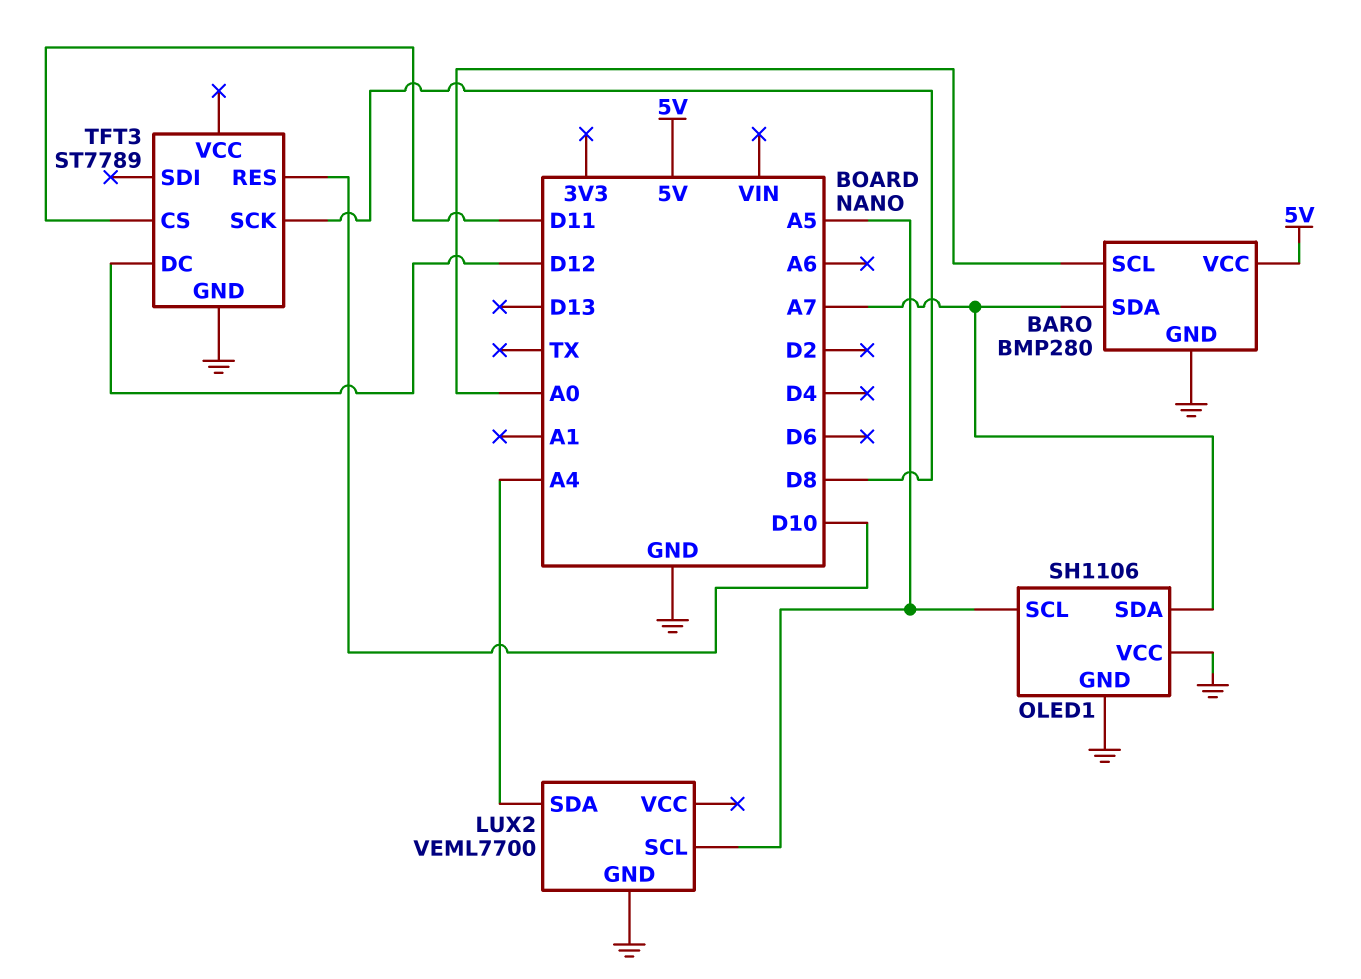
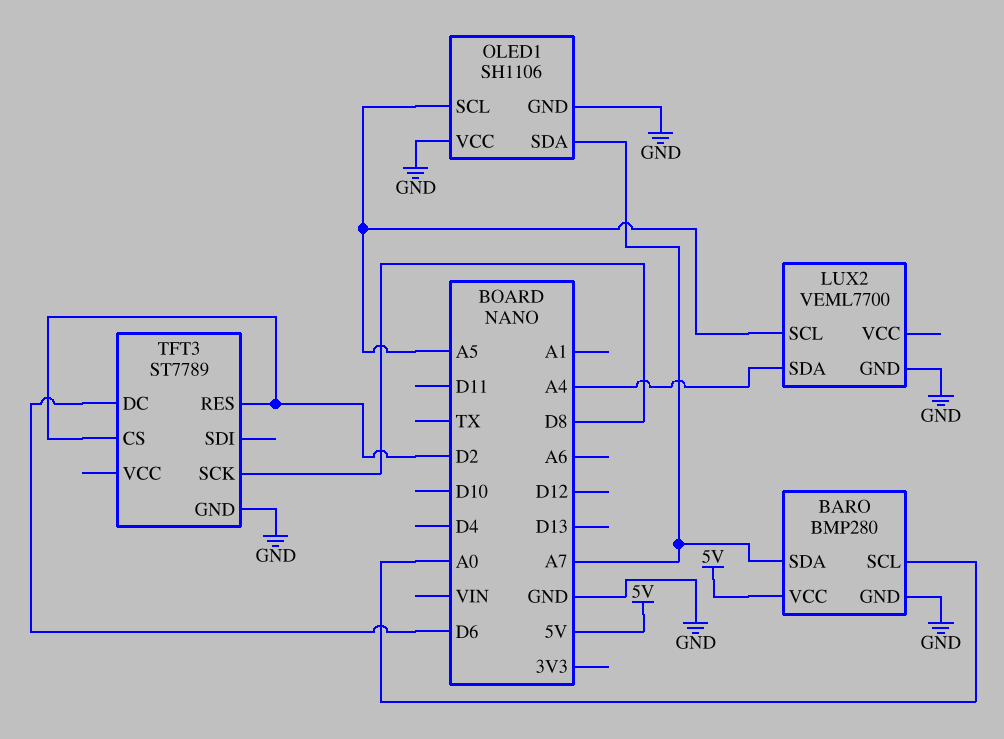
TFT3 pin CS: D11 -> D2
TFT3 pin DC: D12 -> D6
TFT3 pin RES: D10 -> D2

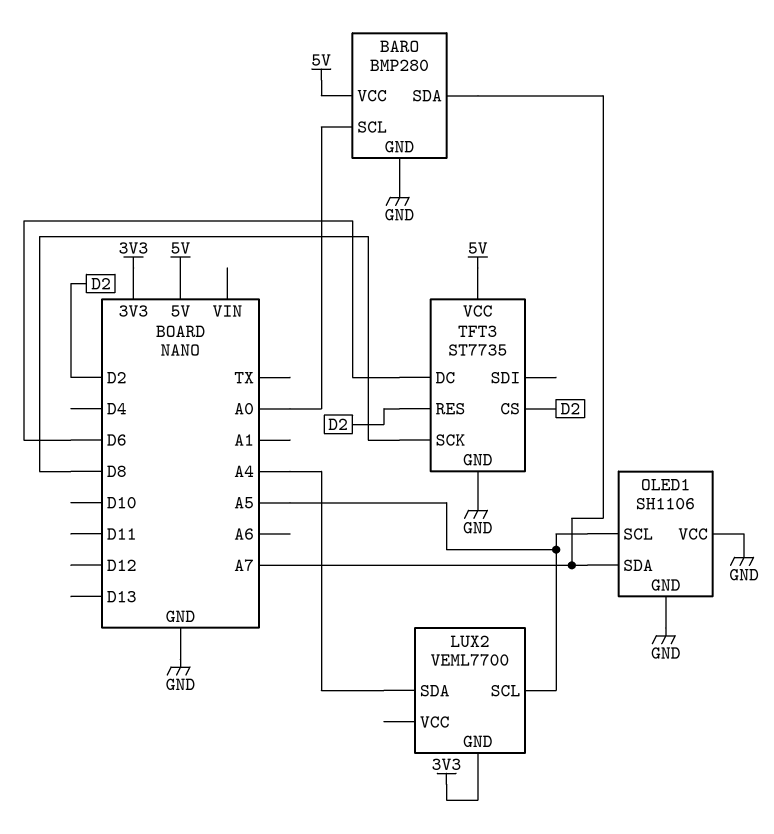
LUX2 pin GND: GND -> 3V3
TFT3: ST7789 -> ST7735
TFT3 pin VCC: none -> 5V

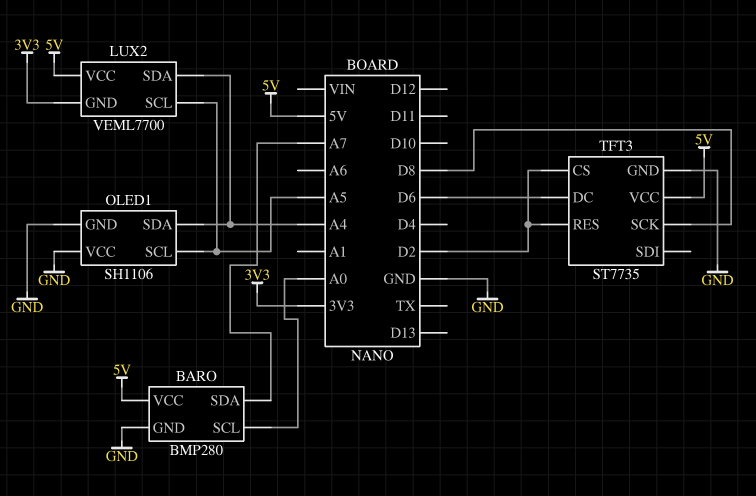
LUX2 pin VCC: none -> 5V
OLED1 pin SDA: A7 -> A4

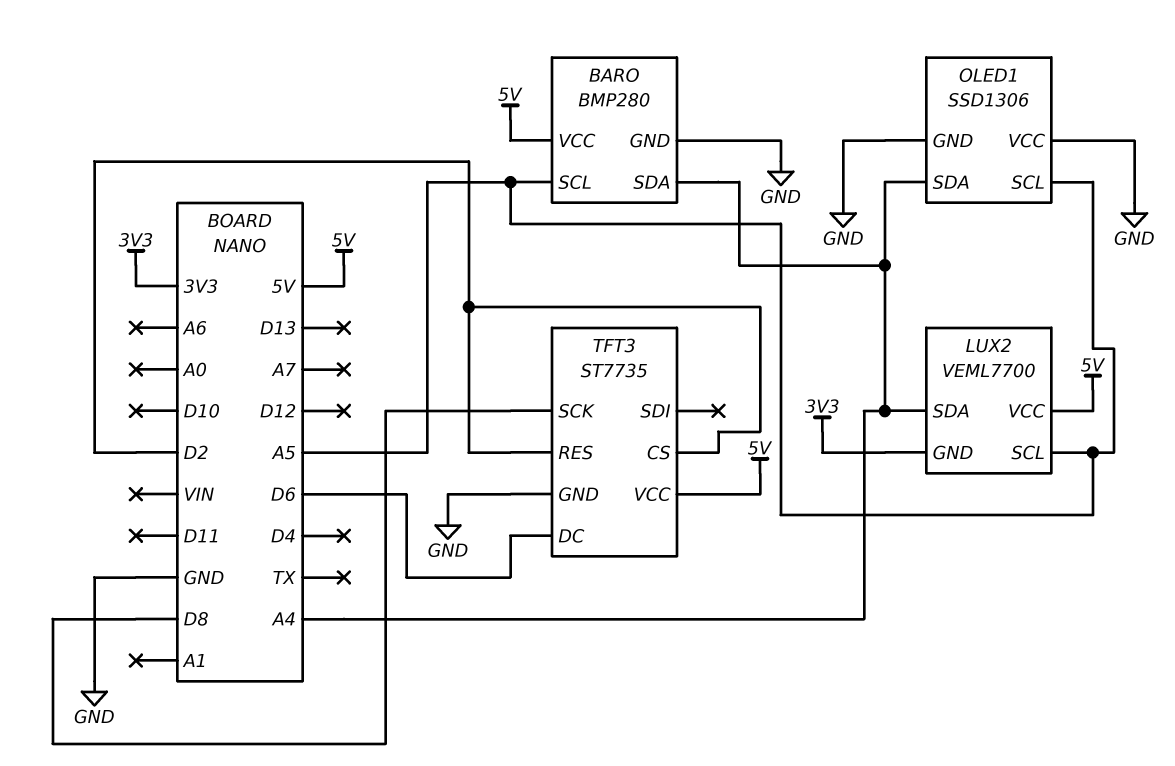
BARO pin SCL: A0 -> A5
BARO pin SDA: A7 -> A4
OLED1: SH1106 -> SSD1306

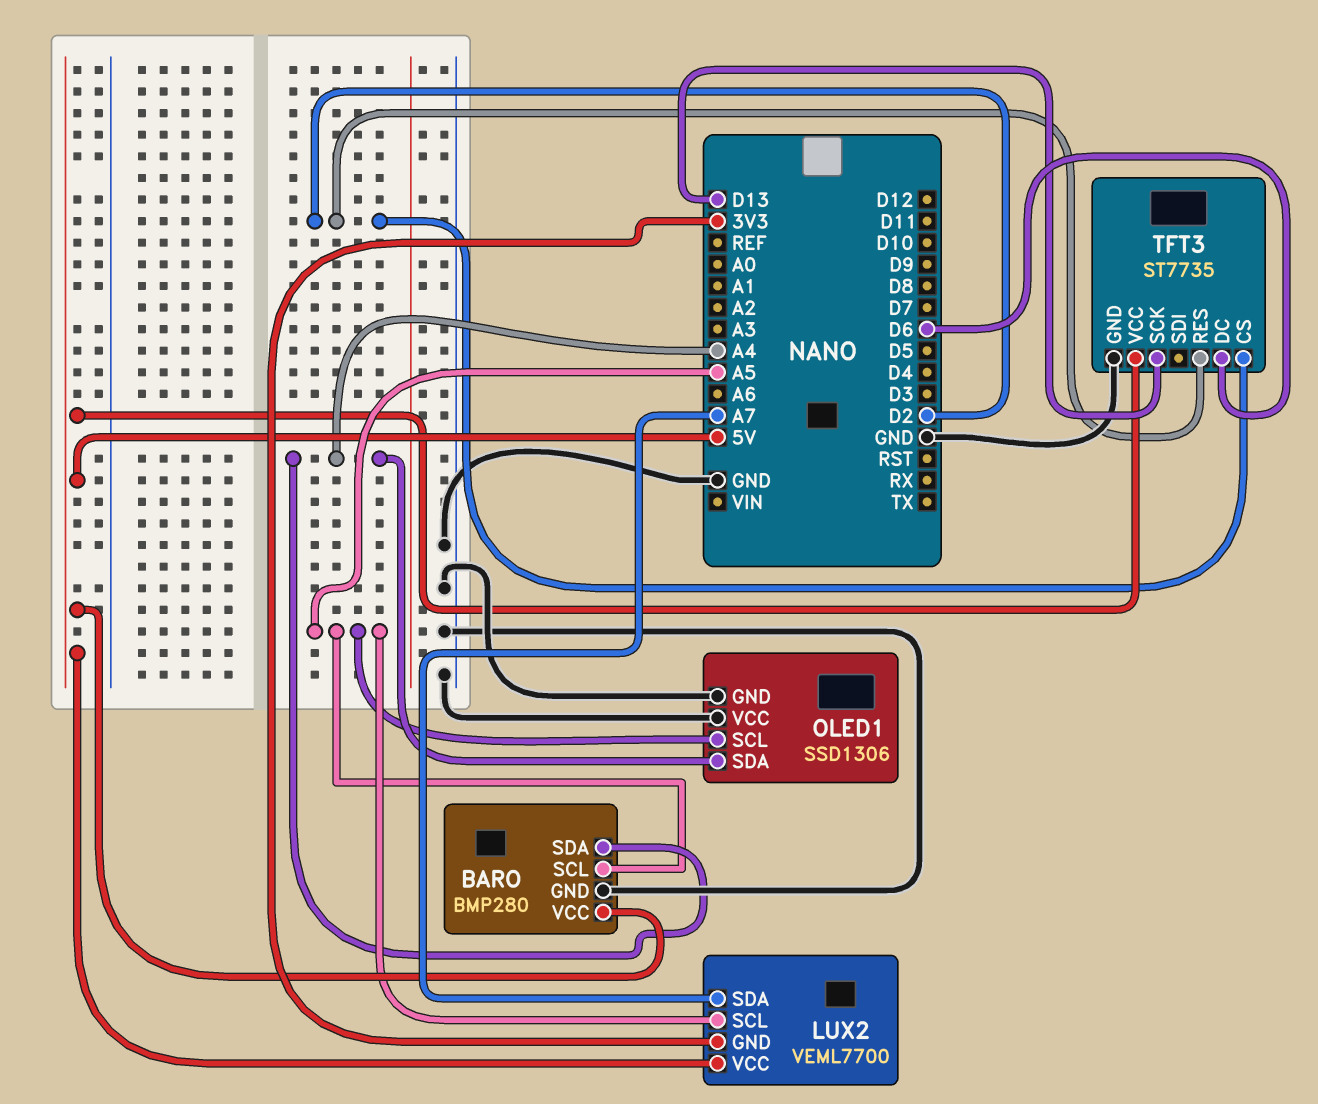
LUX2 pin SDA: A4 -> A7
TFT3 pin SCK: D8 -> D13

